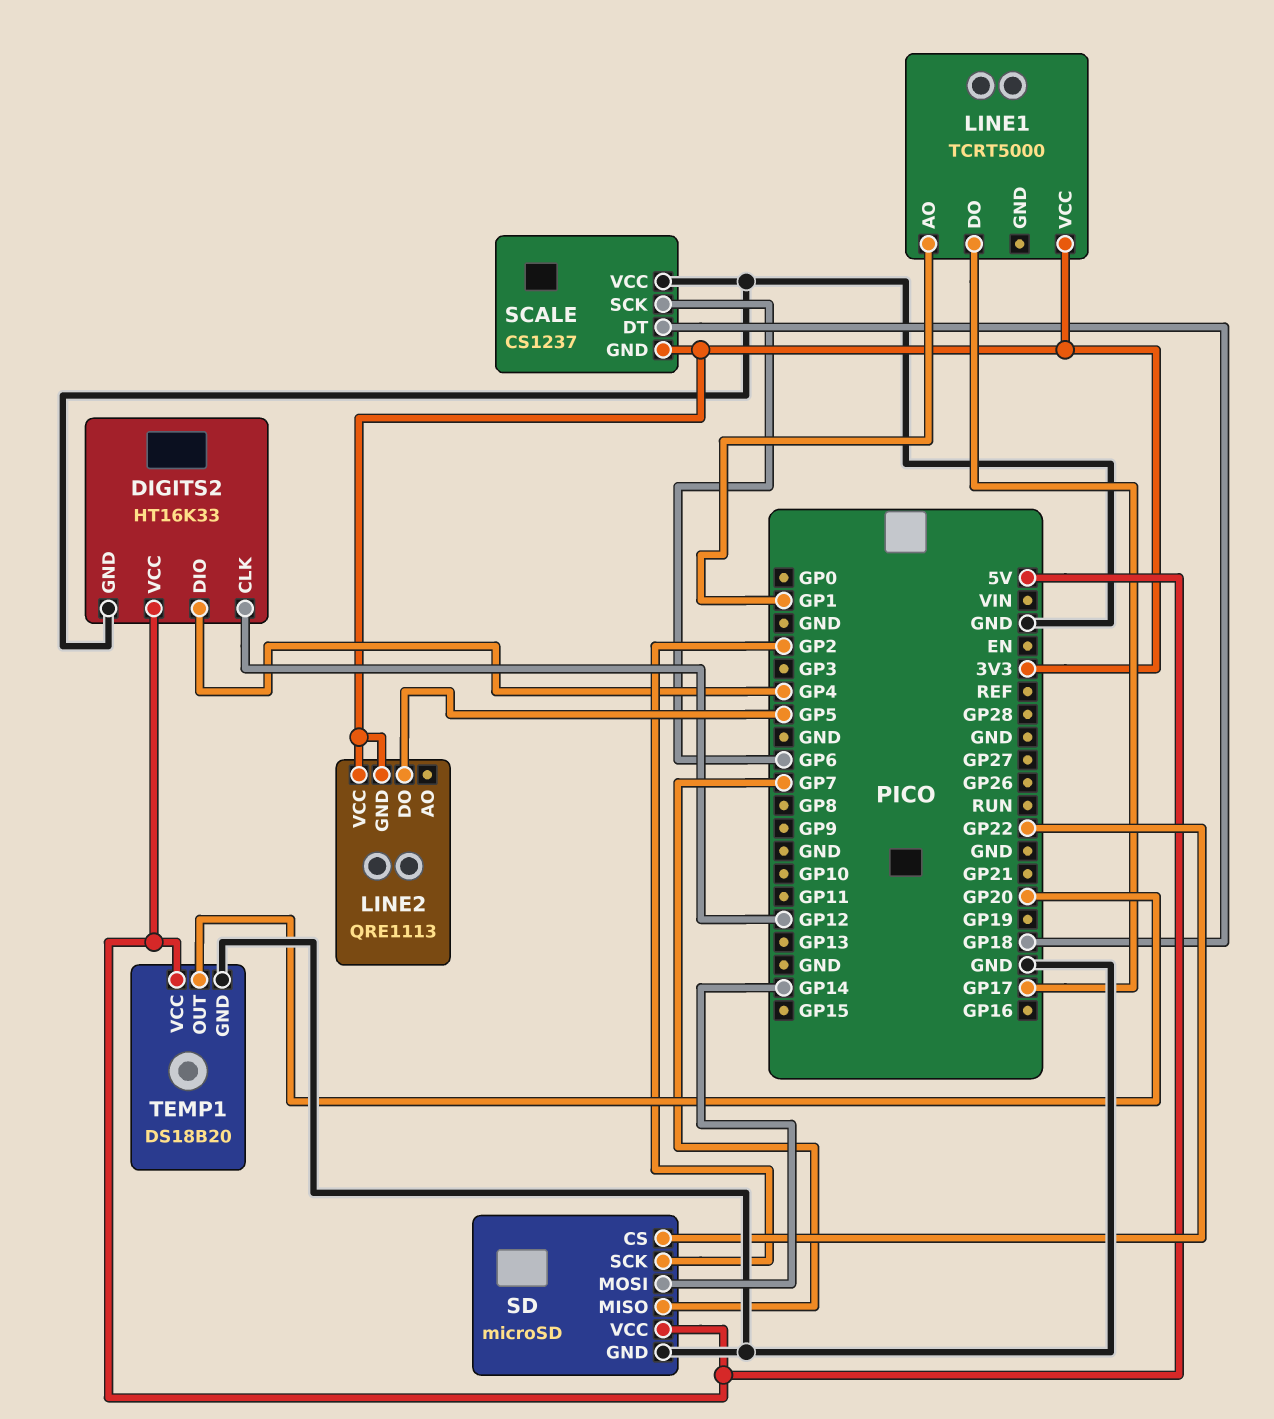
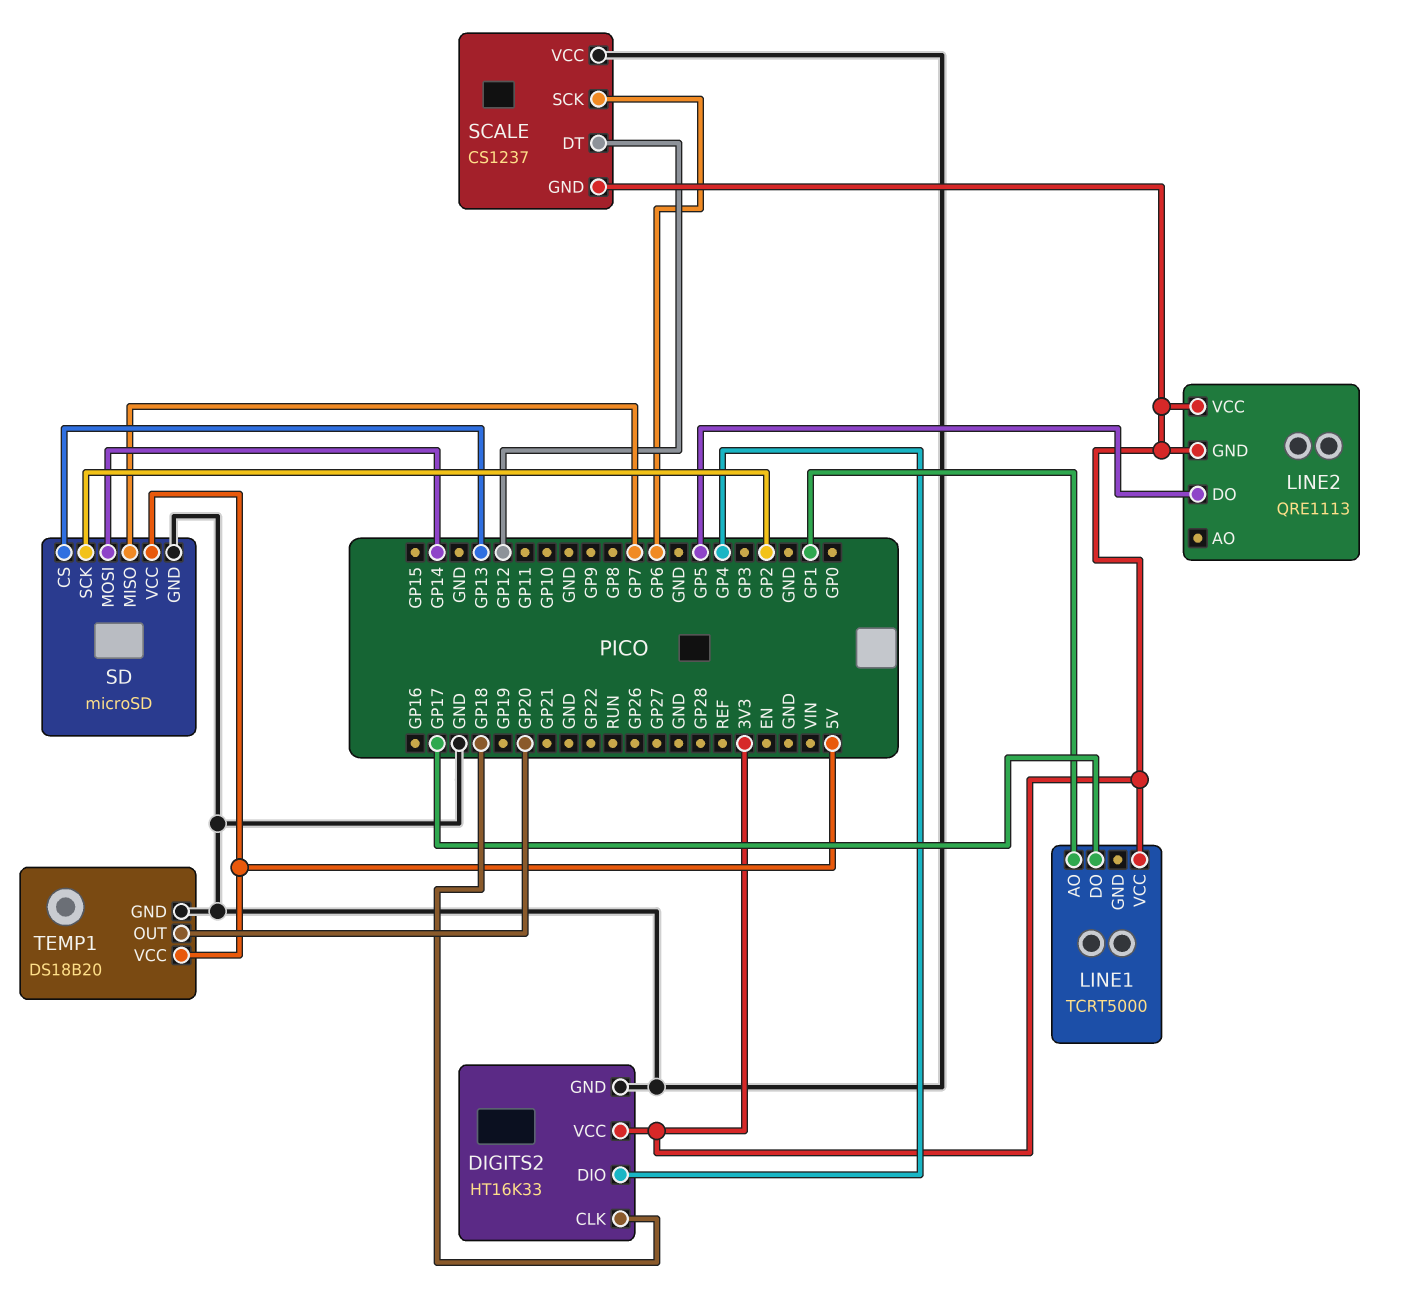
DIGITS2 pin CLK: GP12 -> GP18
DIGITS2 pin VCC: 5V -> 3V3
SCALE pin DT: GP18 -> GP12
SD pin CS: GP22 -> GP13

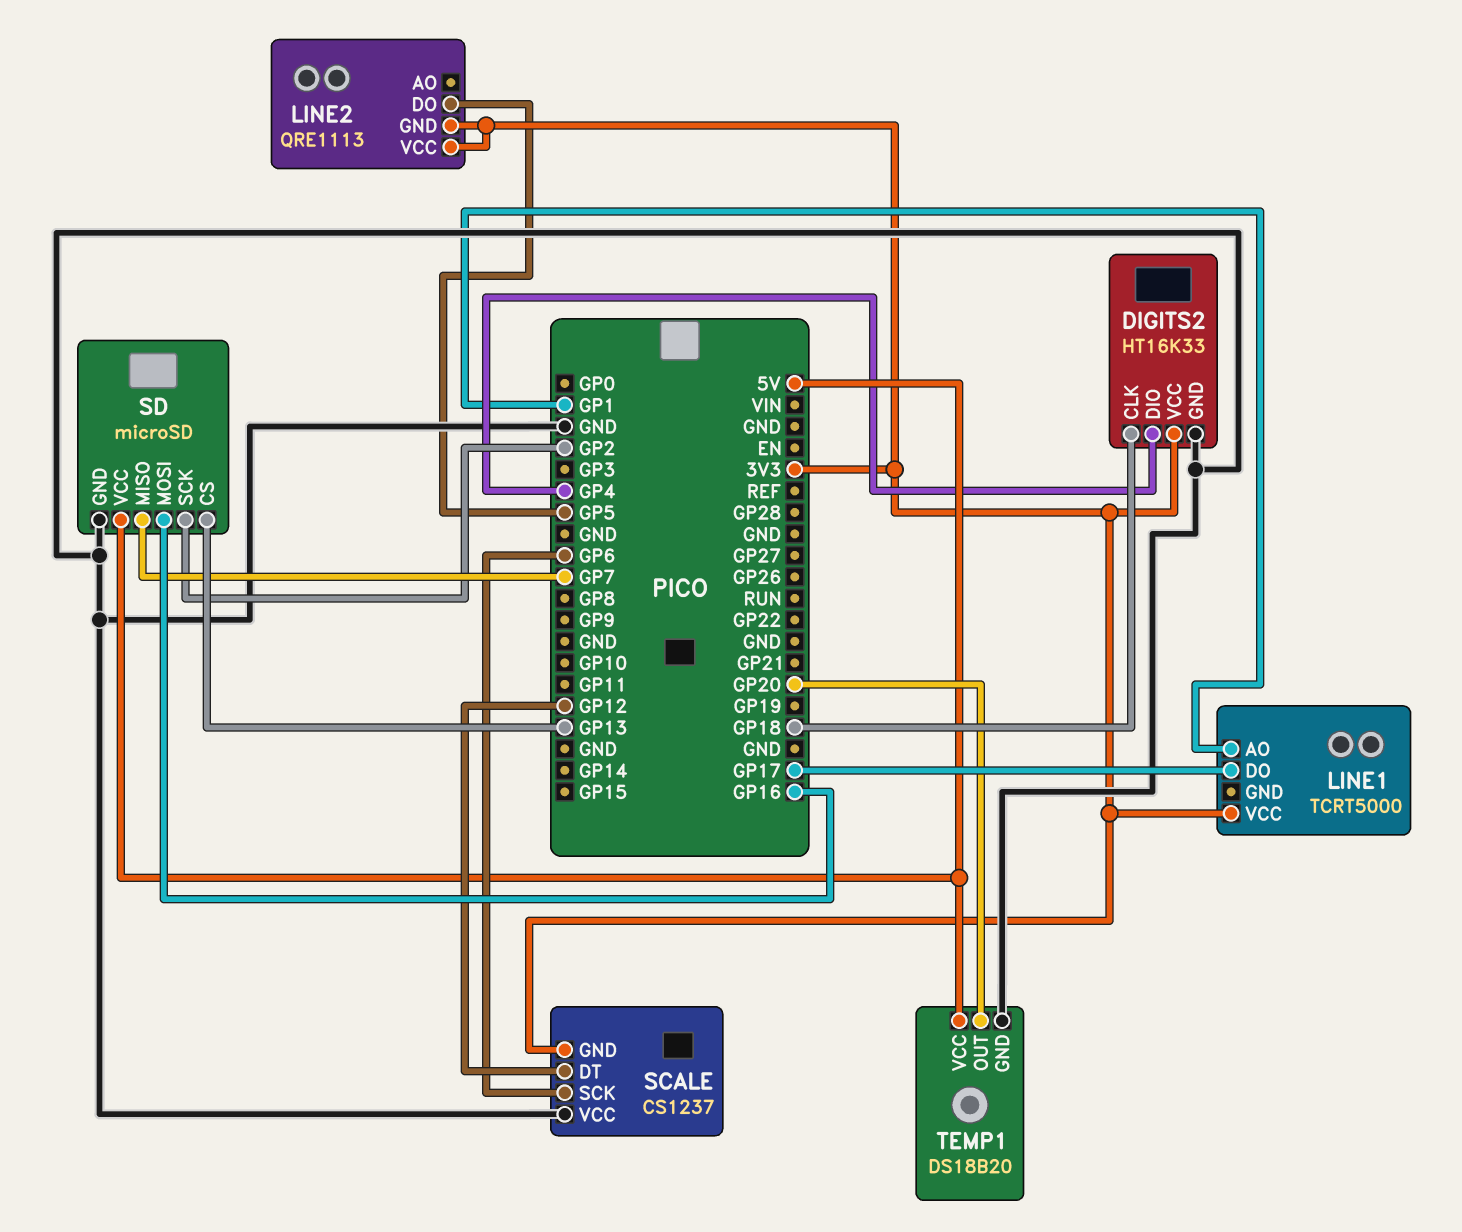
SD pin MOSI: GP14 -> GP16

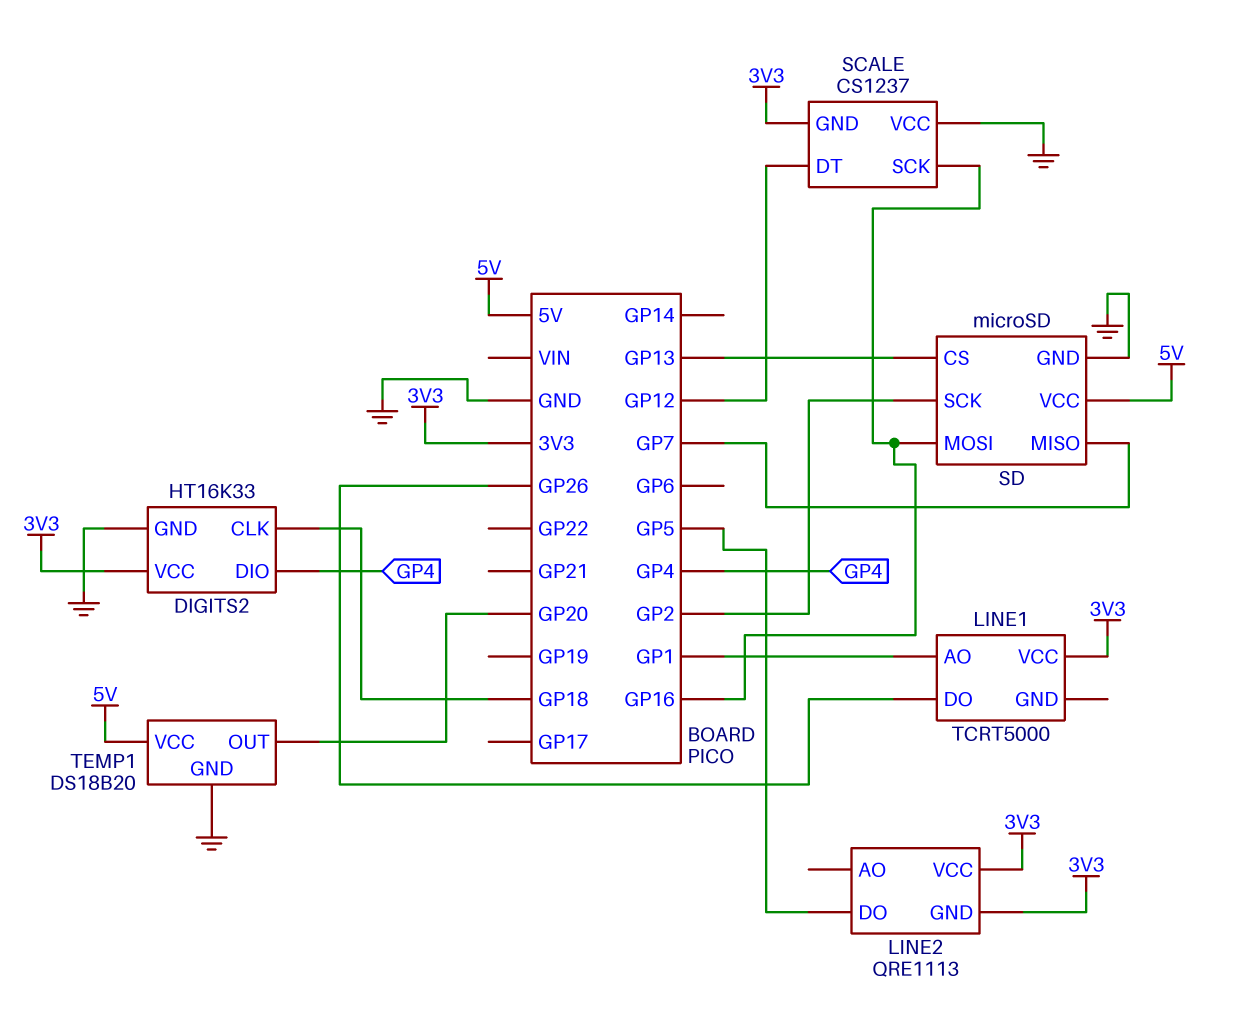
LINE1 pin DO: GP17 -> GP26
SCALE pin SCK: GP6 -> GP16

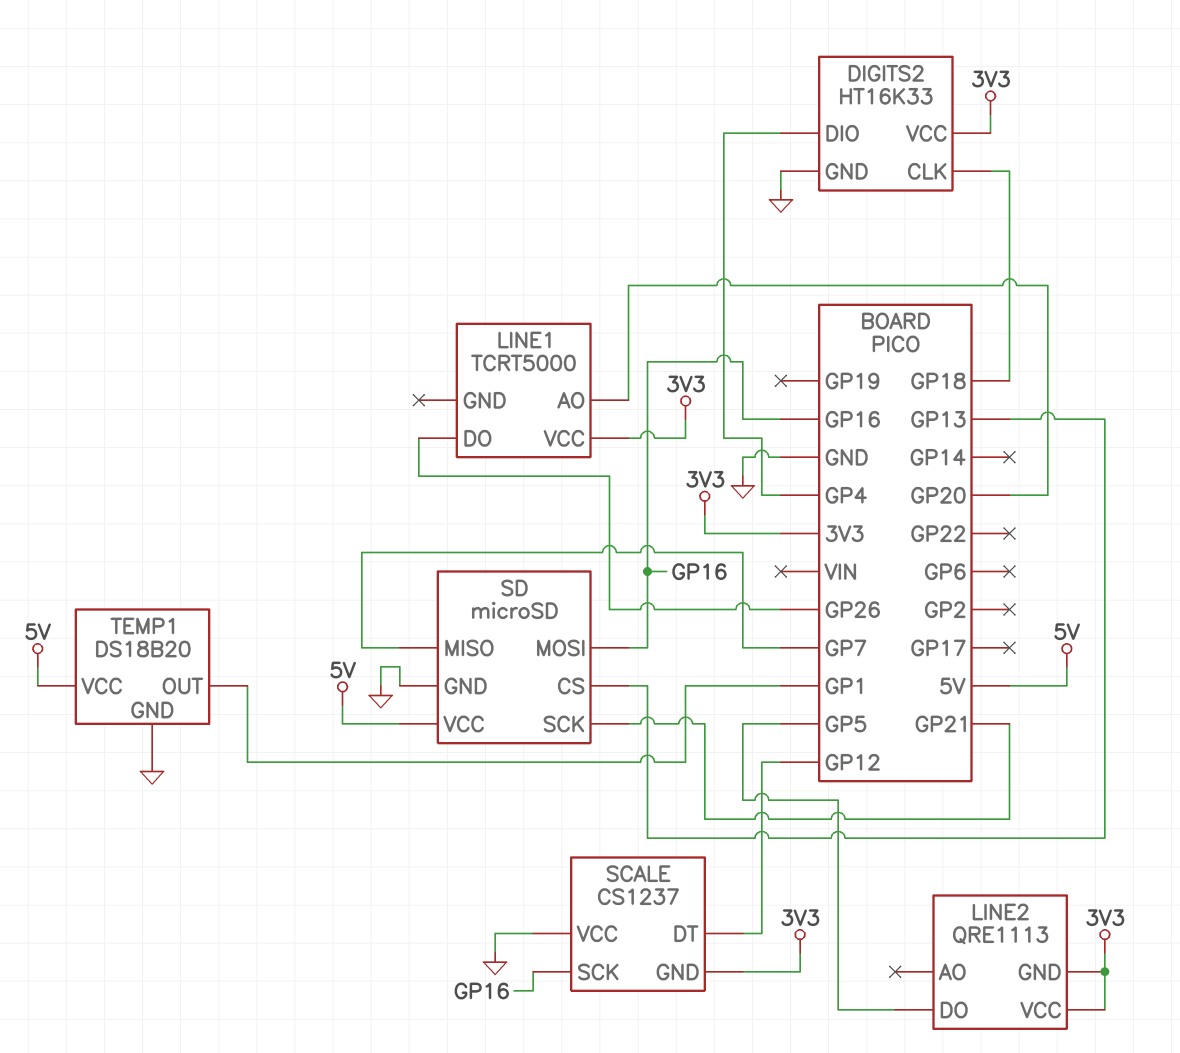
LINE1 pin AO: GP1 -> GP20
SD pin SCK: GP2 -> GP21
TEMP1 pin OUT: GP20 -> GP1

